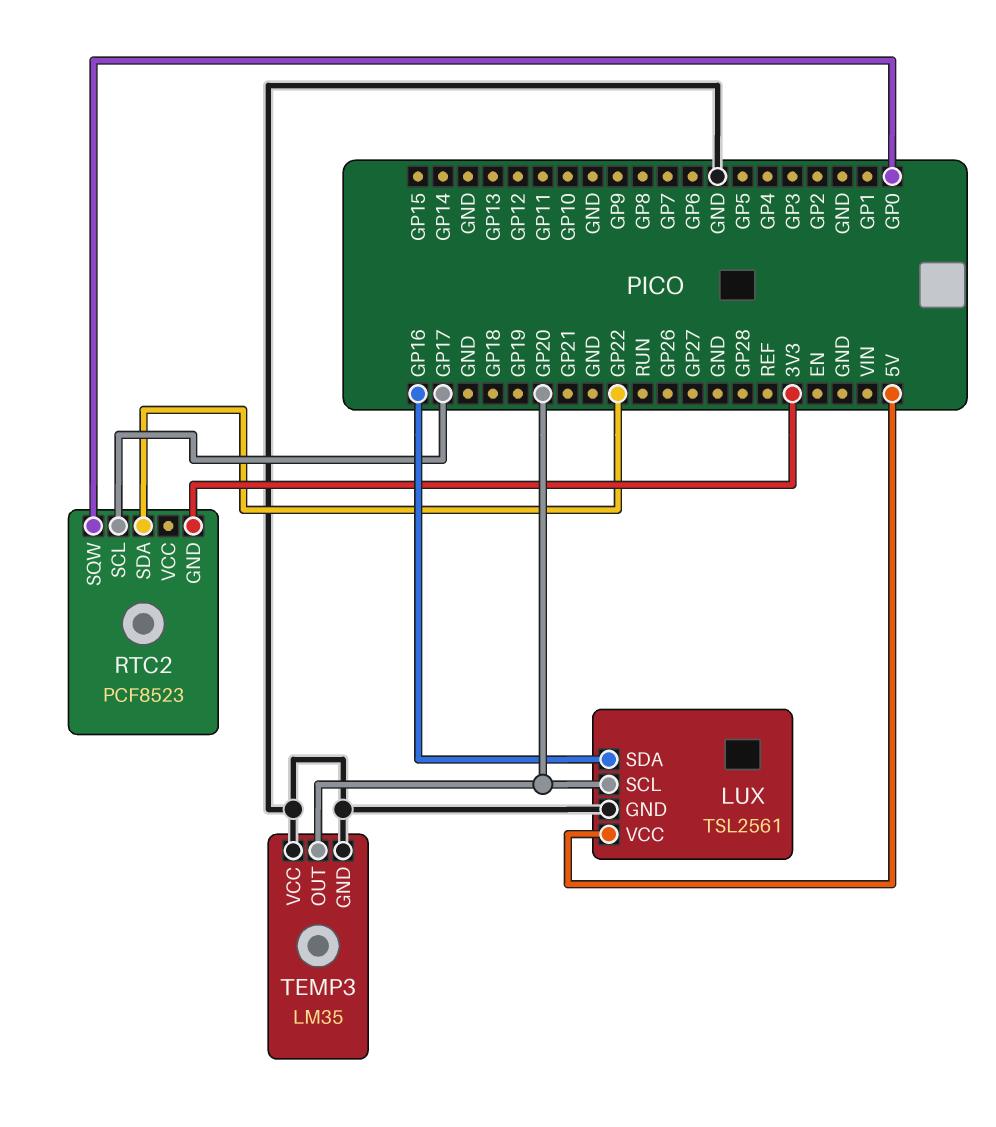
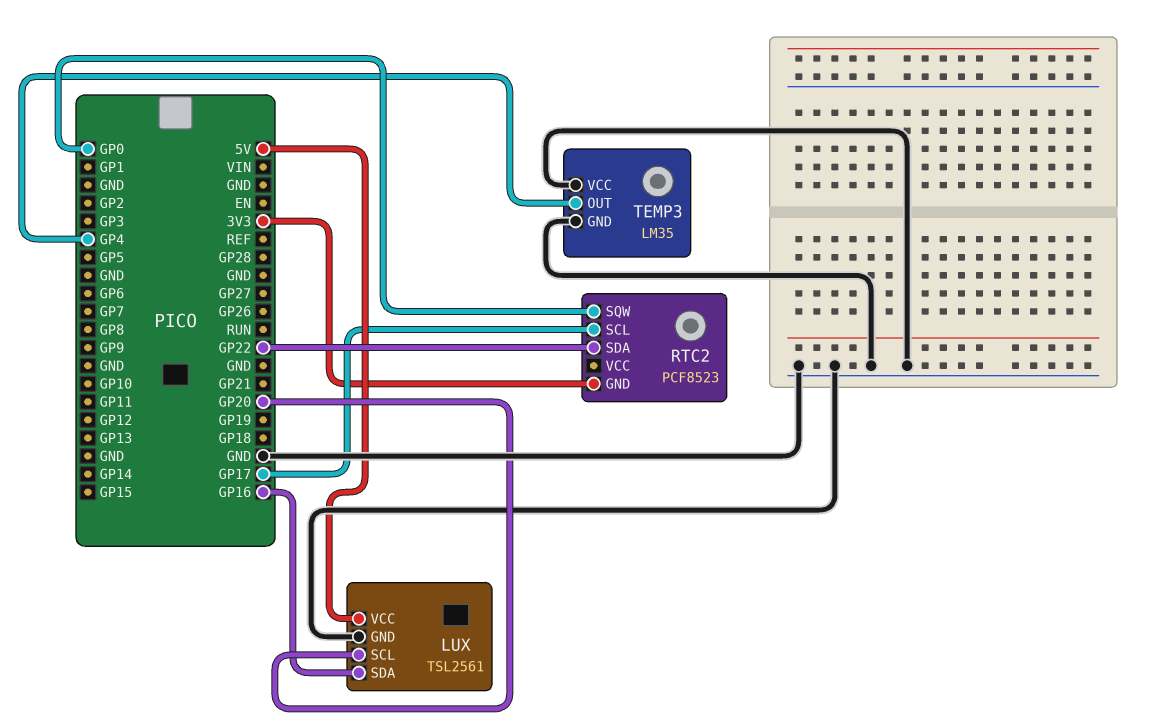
TEMP3 pin OUT: GP20 -> GP4

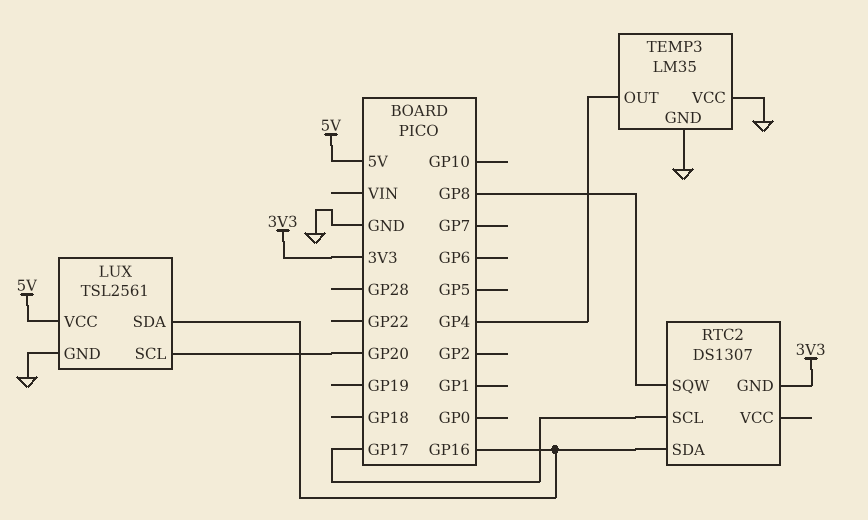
RTC2: PCF8523 -> DS1307
RTC2 pin SDA: GP22 -> GP16
RTC2 pin SQW: GP0 -> GP8

